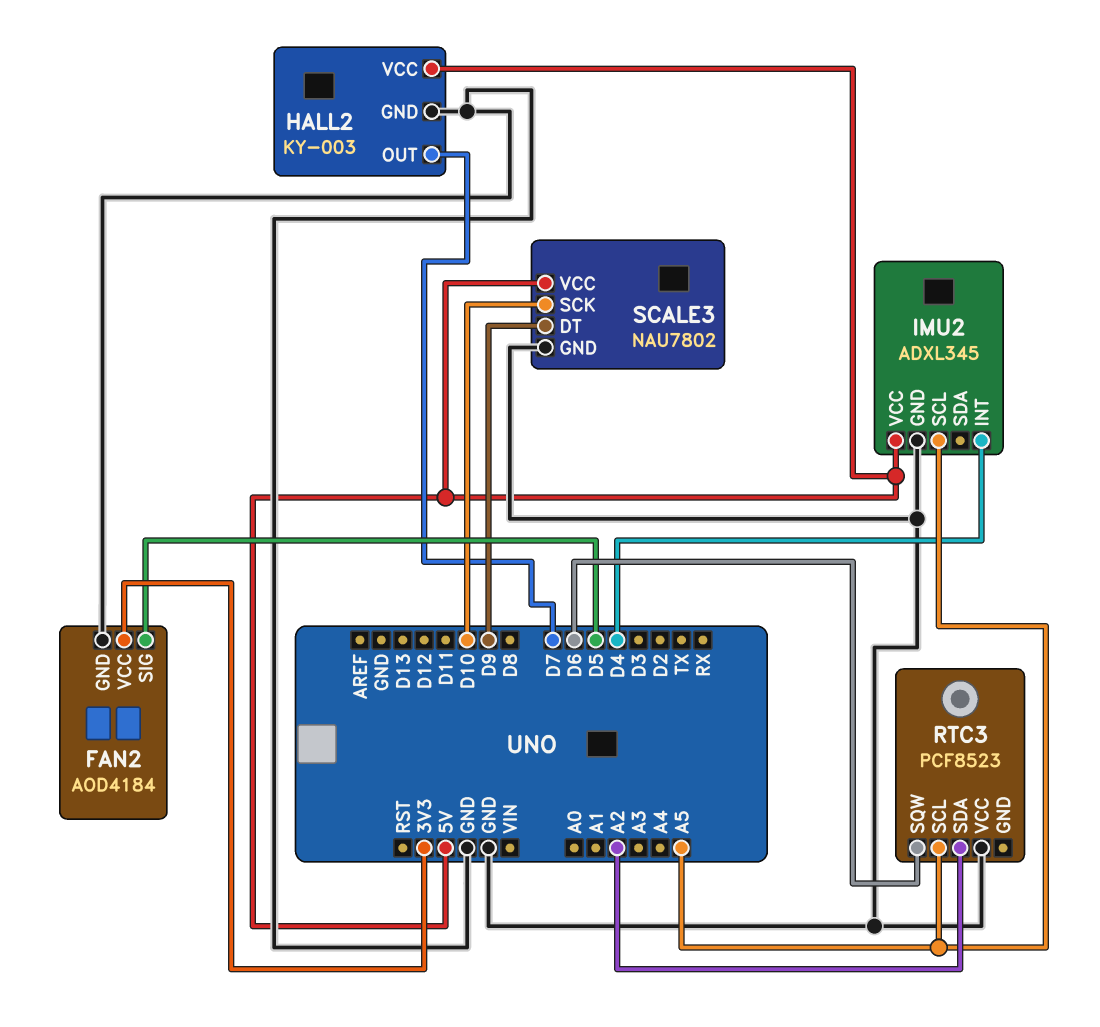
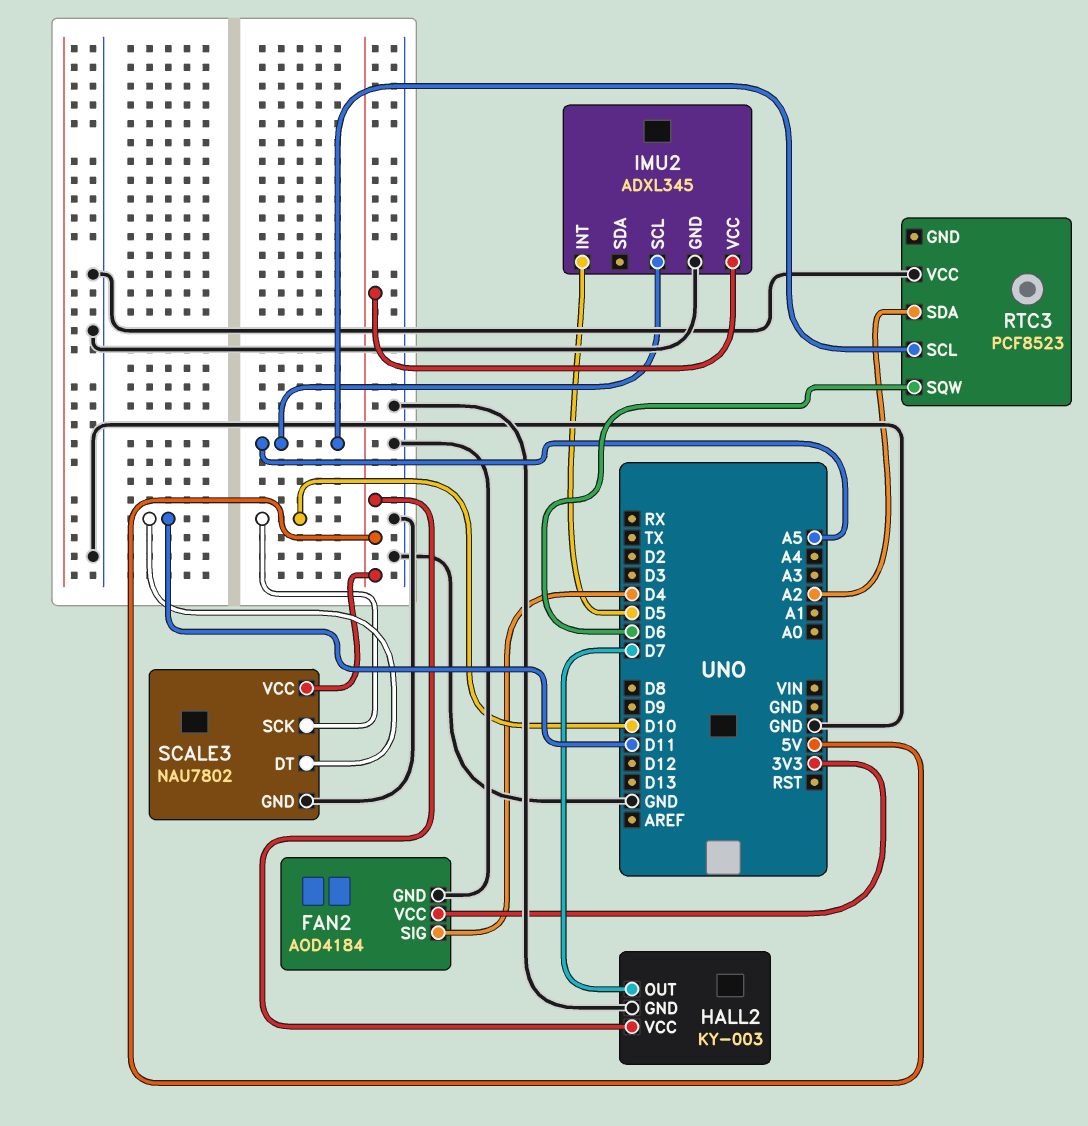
FAN2 pin SIG: D5 -> D4
IMU2 pin INT: D4 -> D5
SCALE3 pin DT: D9 -> D11

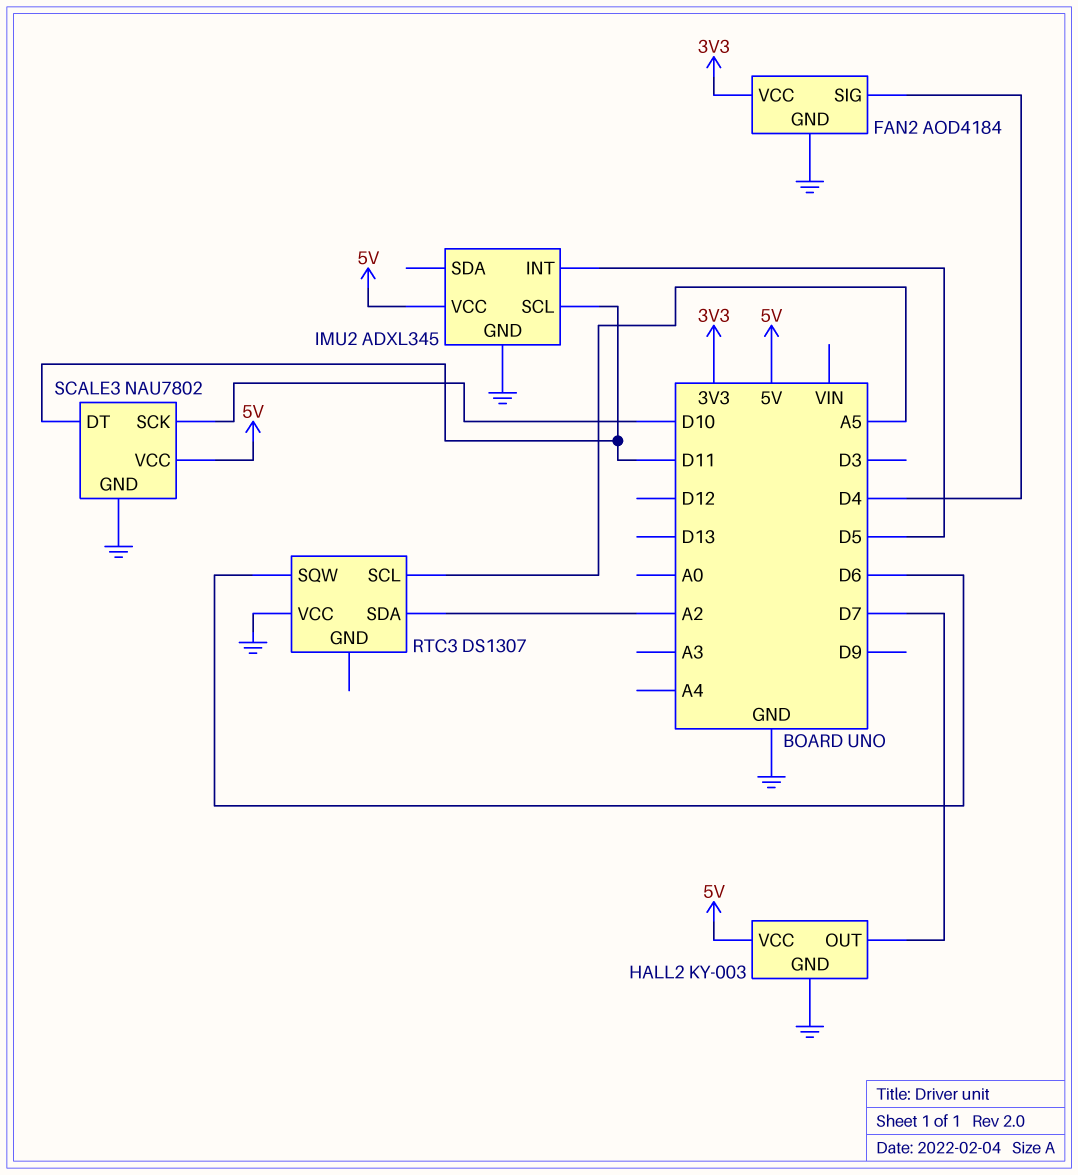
IMU2 pin SCL: A5 -> D11
RTC3: PCF8523 -> DS1307

